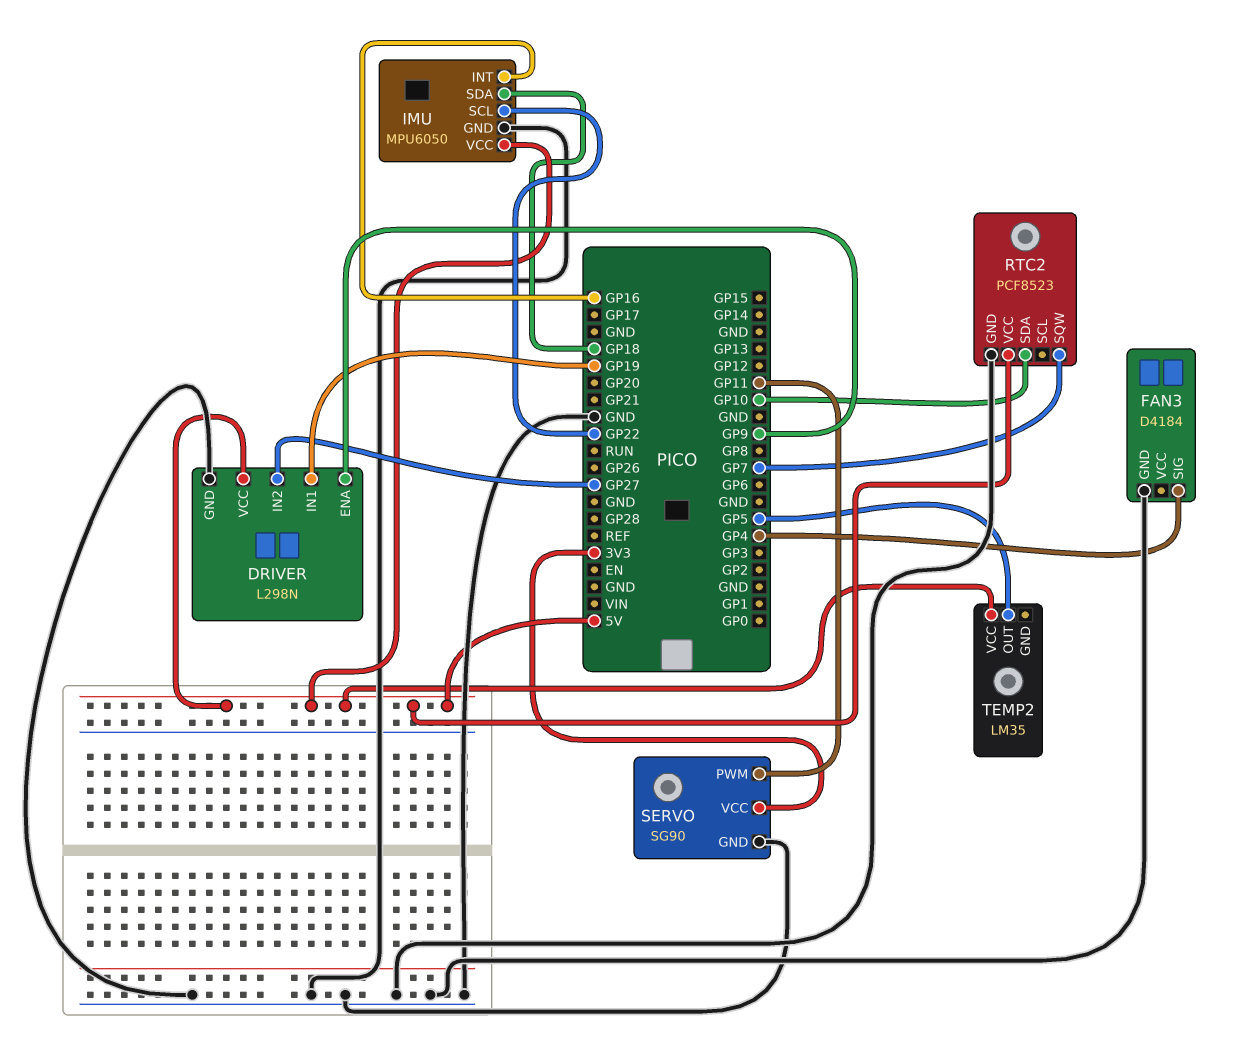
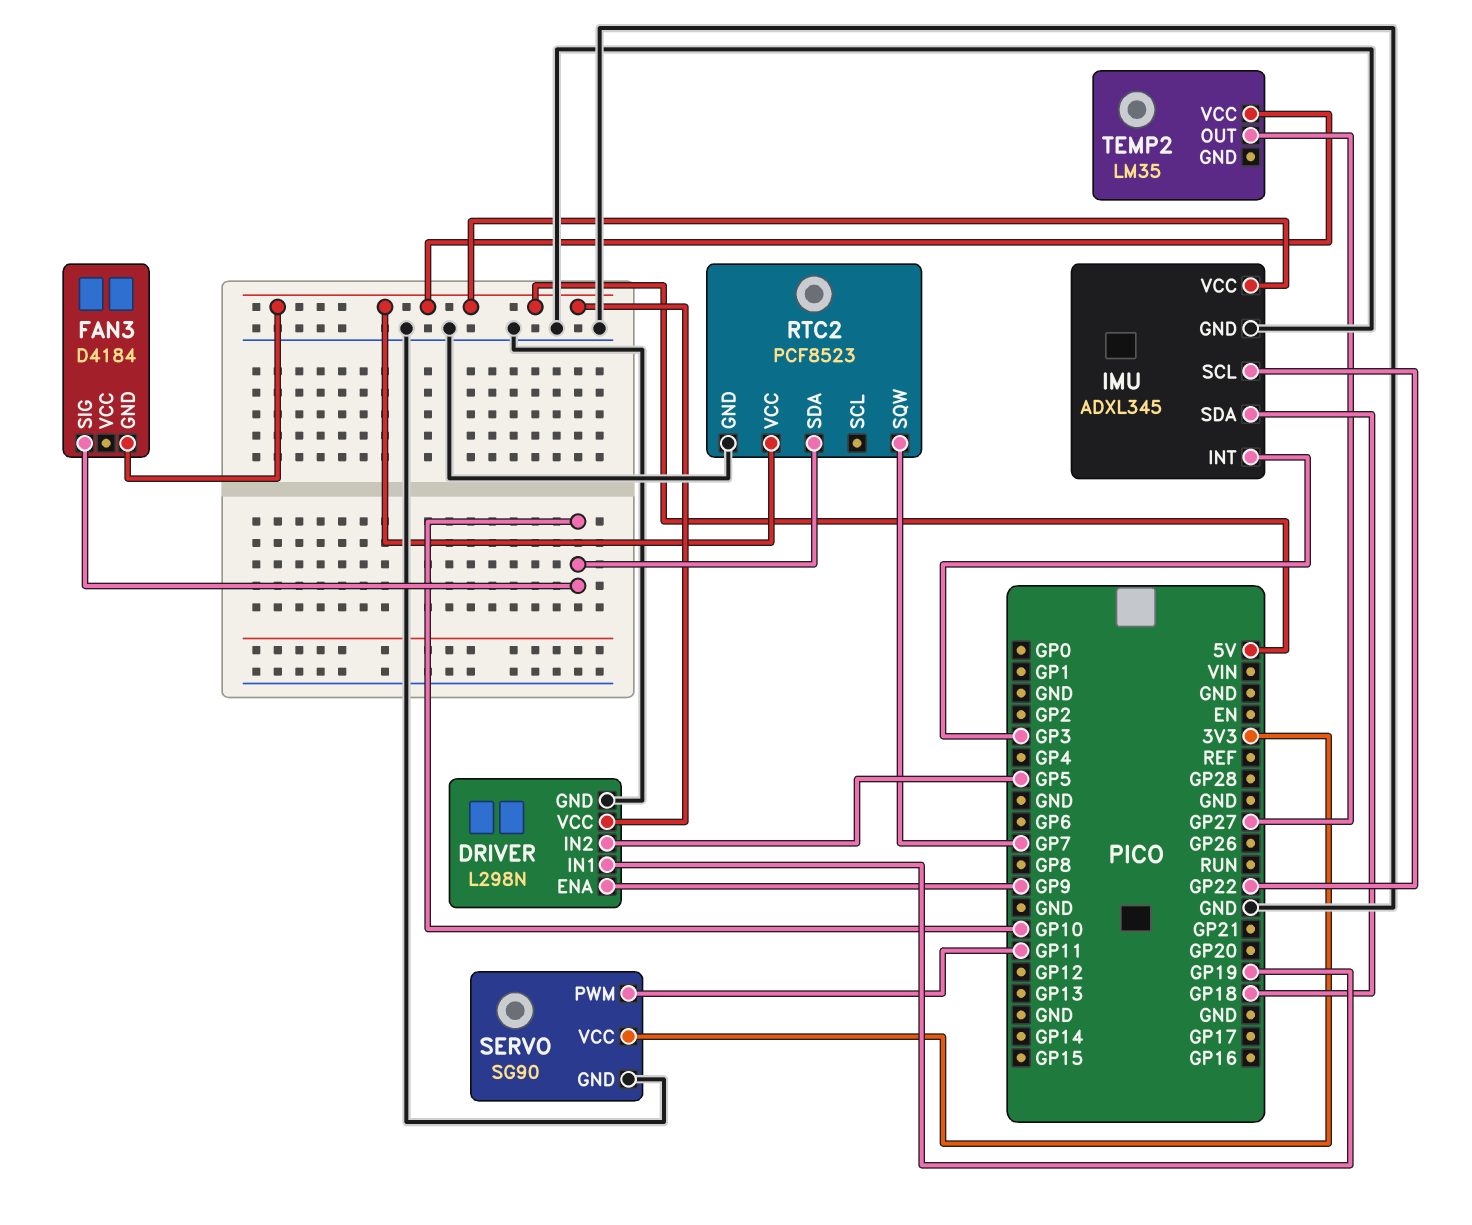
DRIVER pin IN2: GP27 -> GP5
FAN3 pin GND: GND -> 5V
FAN3 pin SIG: GP4 -> GP10
IMU: MPU6050 -> ADXL345
IMU pin INT: GP16 -> GP3
TEMP2 pin OUT: GP5 -> GP27

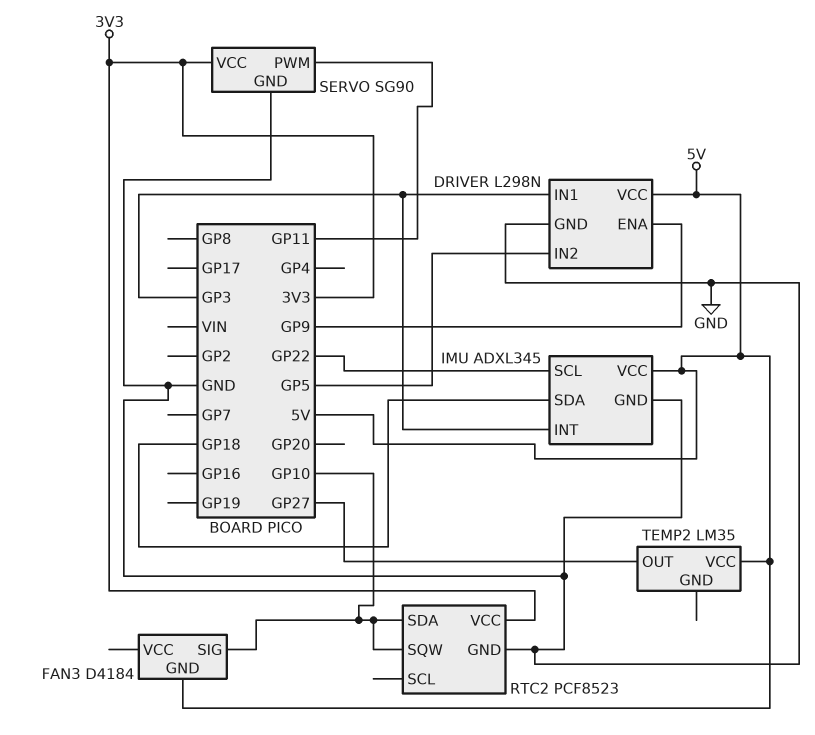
DRIVER pin IN1: GP19 -> GP3
RTC2 pin SQW: GP7 -> GP10
RTC2 pin VCC: 5V -> 3V3

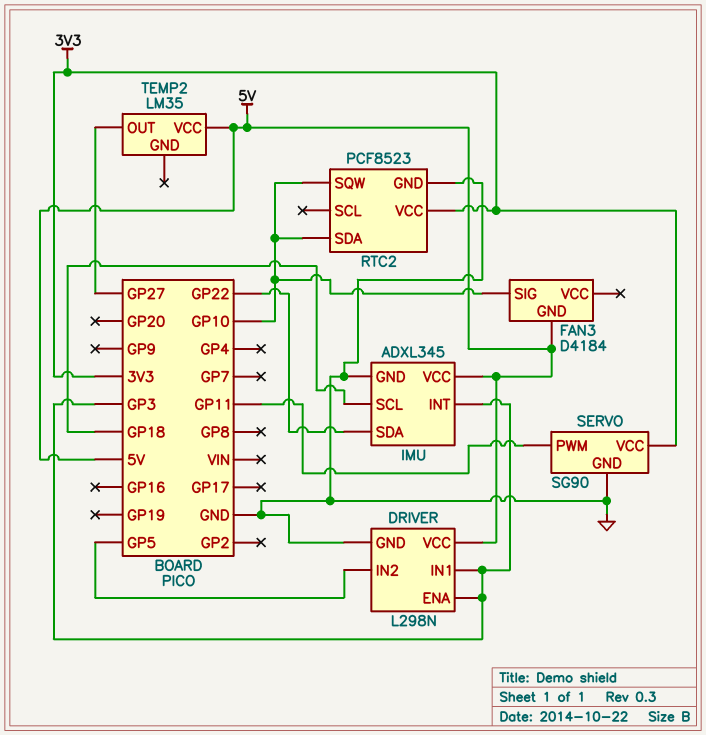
DRIVER pin ENA: GP9 -> GP3
IMU pin SCL: GP22 -> GP18
IMU pin SDA: GP18 -> GP22

